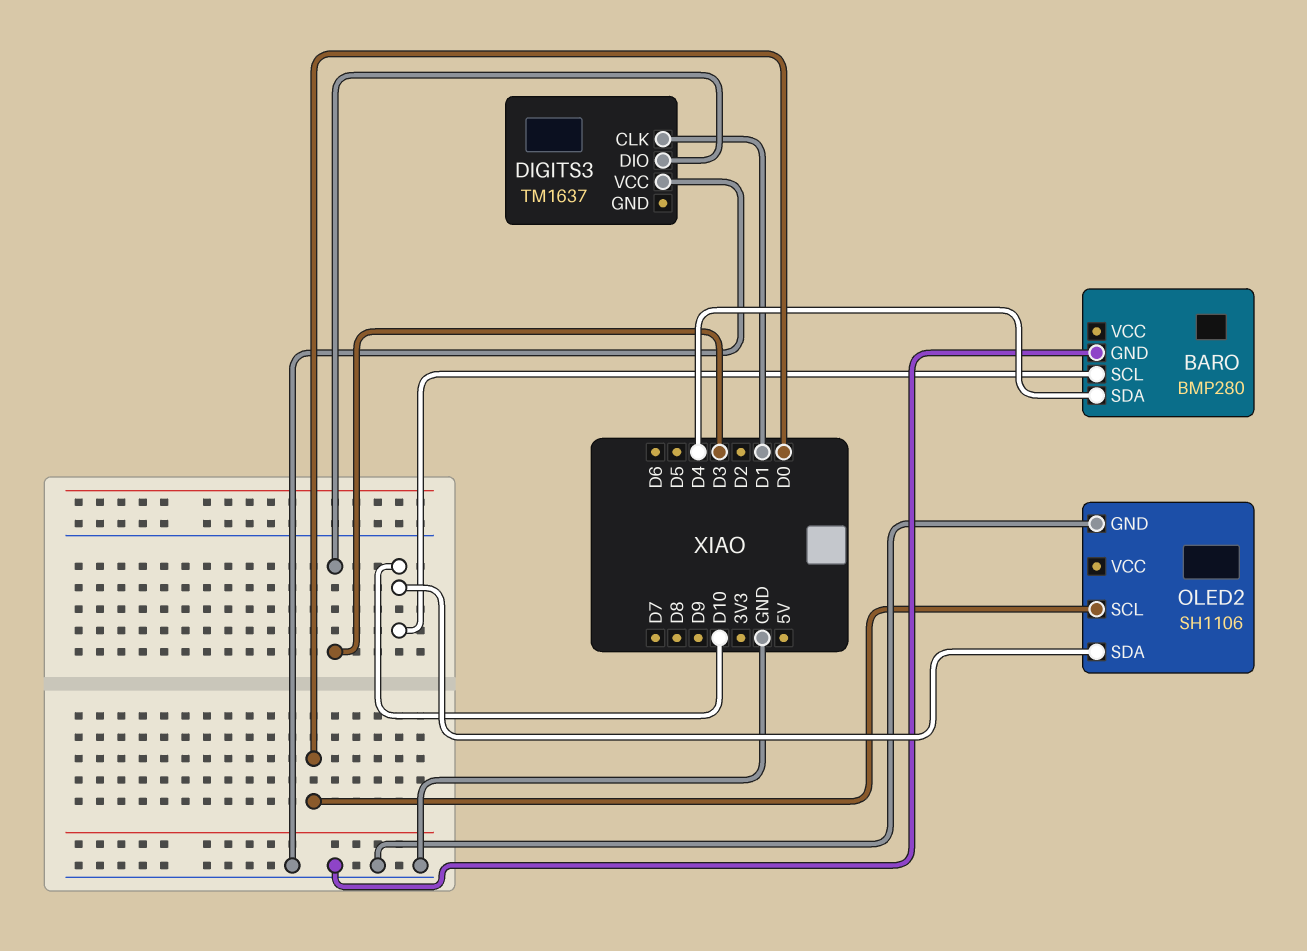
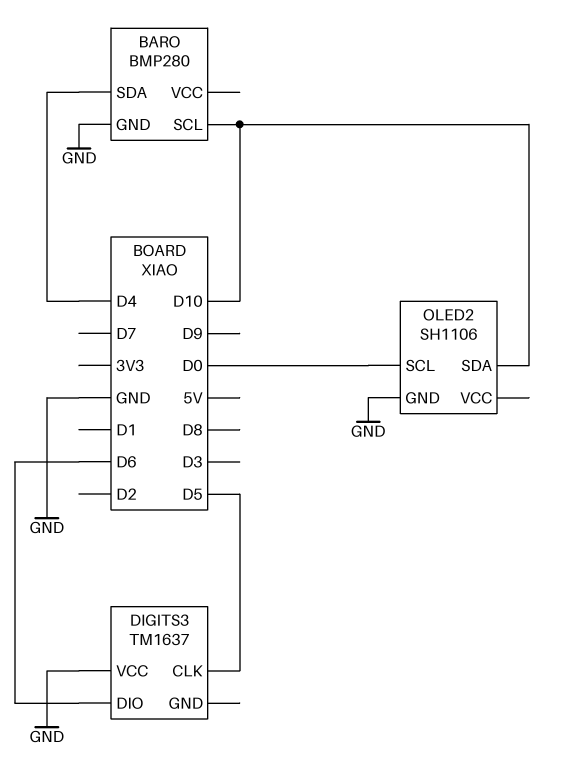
DIGITS3 pin CLK: D1 -> D5
DIGITS3 pin DIO: D3 -> D6

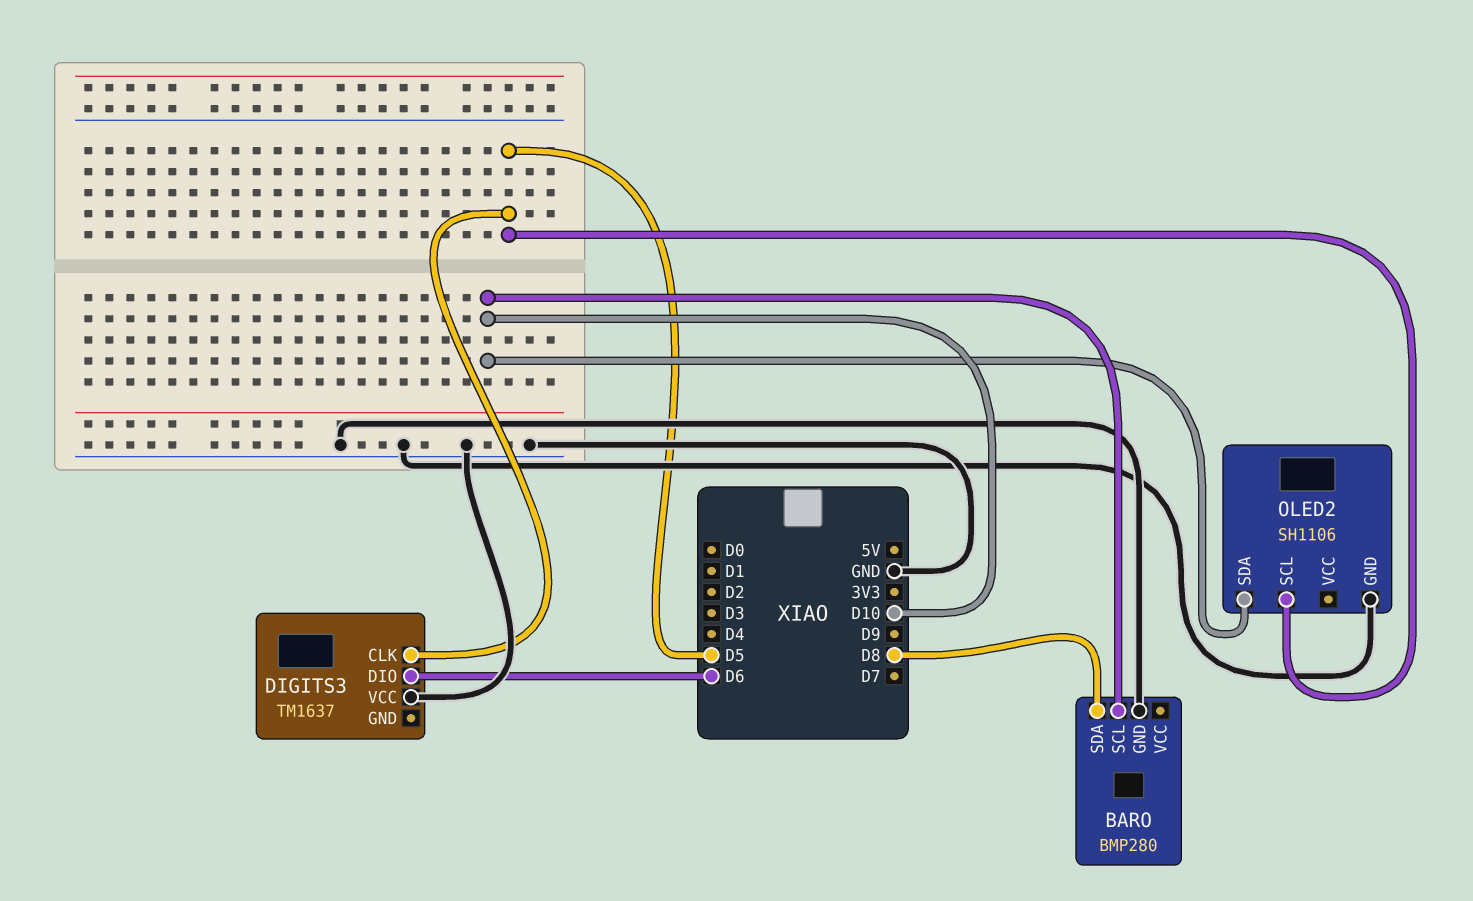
BARO pin SDA: D4 -> D8
OLED2 pin SCL: D0 -> D5

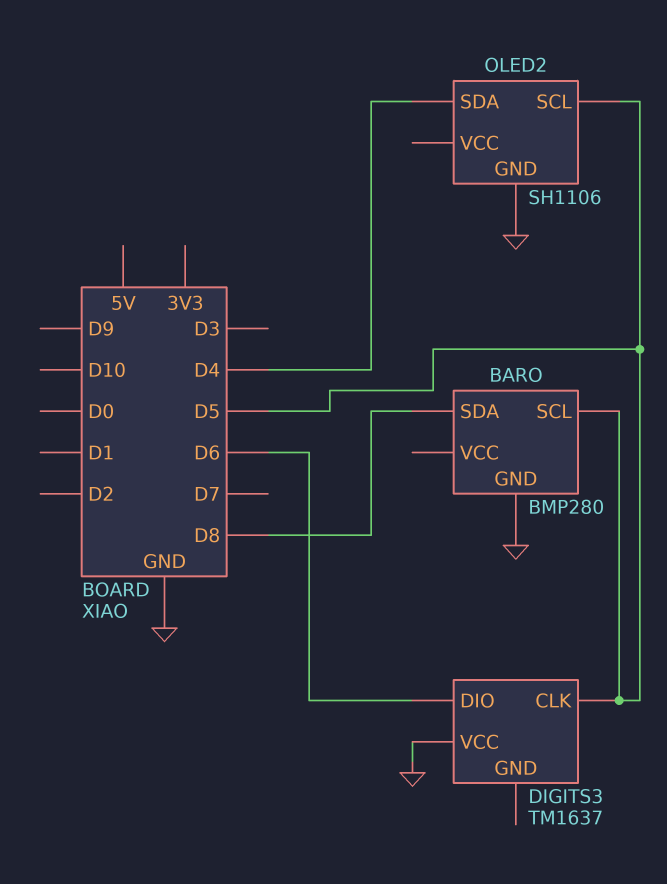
BARO pin SCL: D10 -> D5
OLED2 pin SDA: D10 -> D4

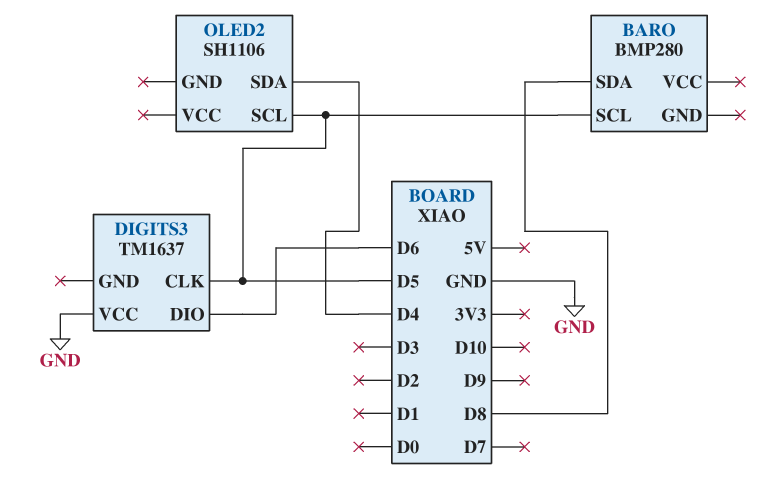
BARO pin GND: GND -> none
OLED2 pin GND: GND -> none

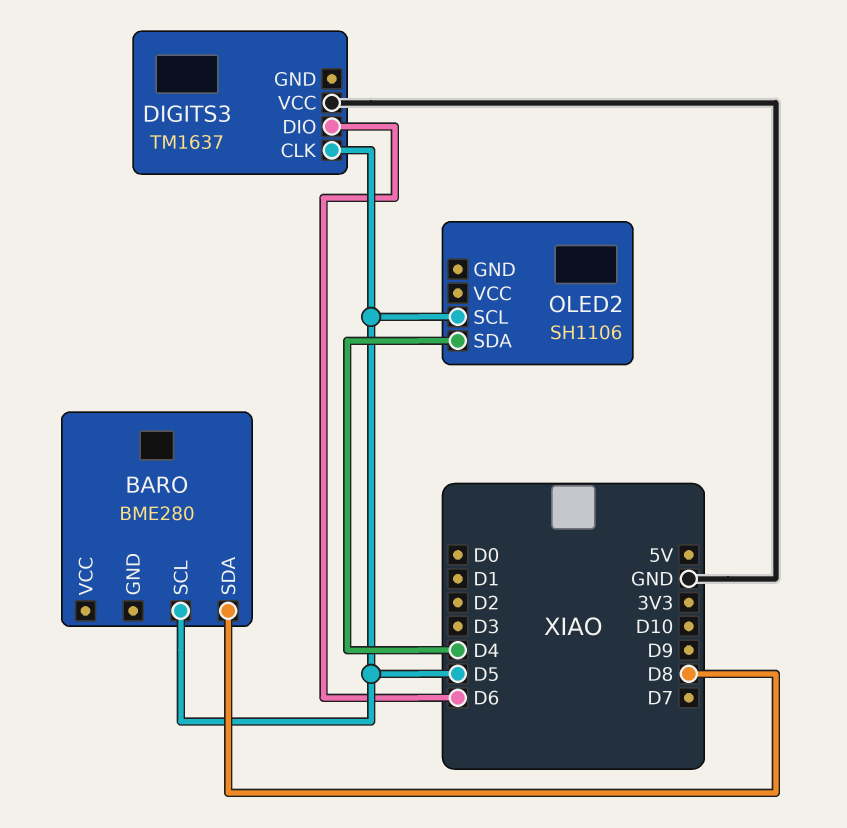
BARO: BMP280 -> BME280

